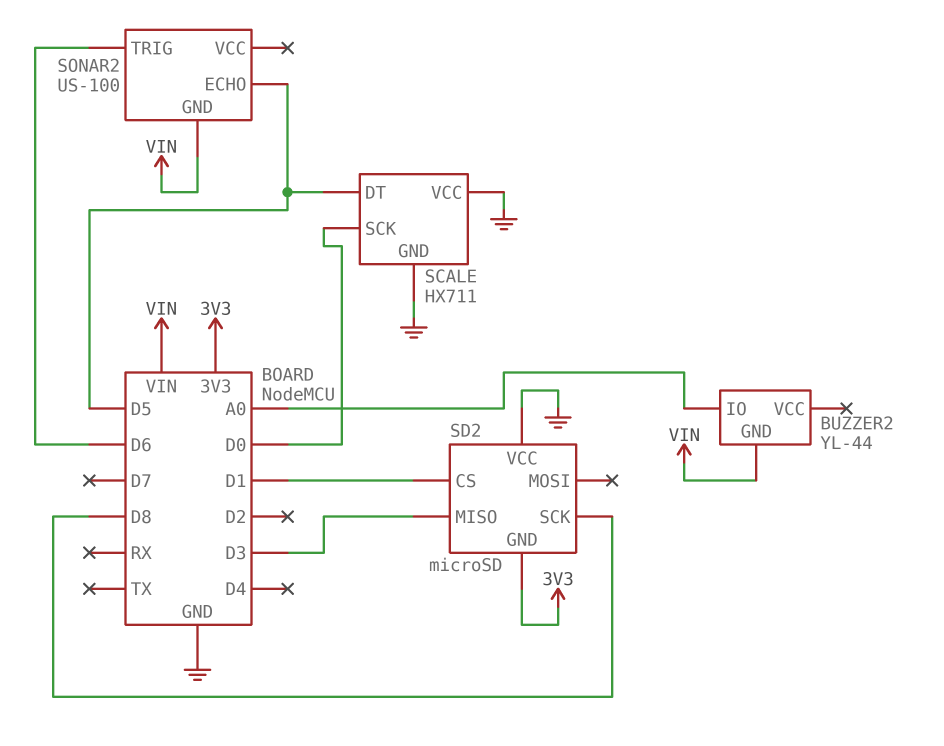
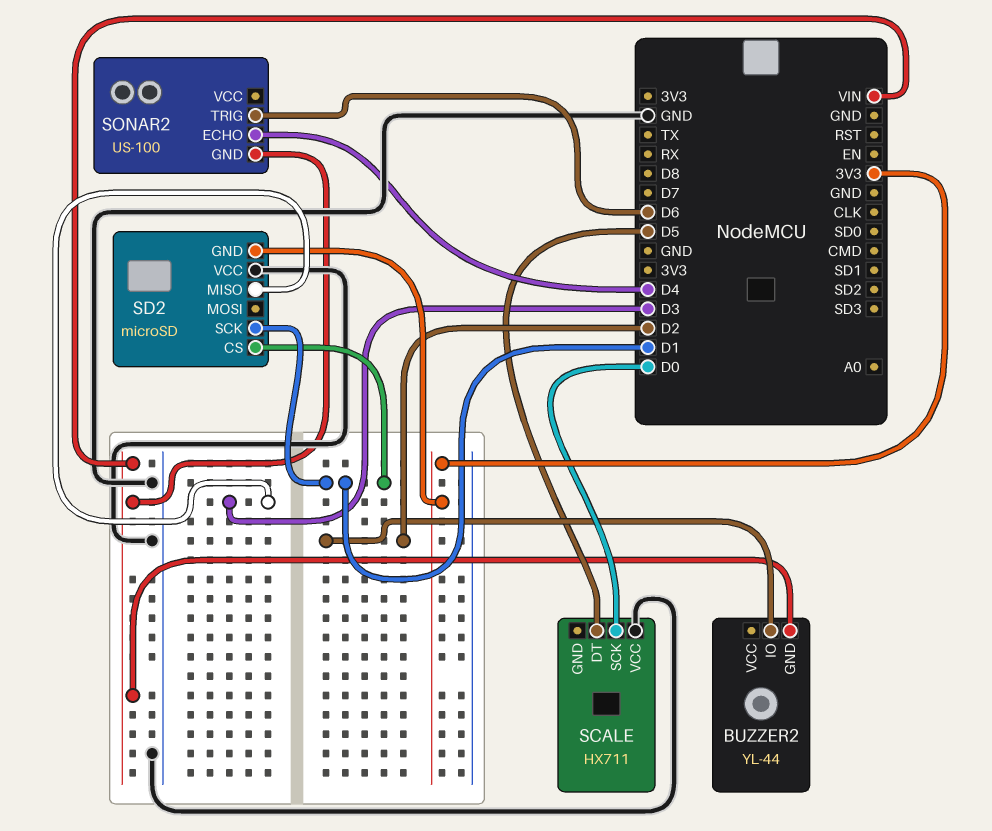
BUZZER2 pin IO: A0 -> D2
SCALE pin GND: GND -> none
SD2 pin SCK: D8 -> D1
SONAR2 pin ECHO: D5 -> D4

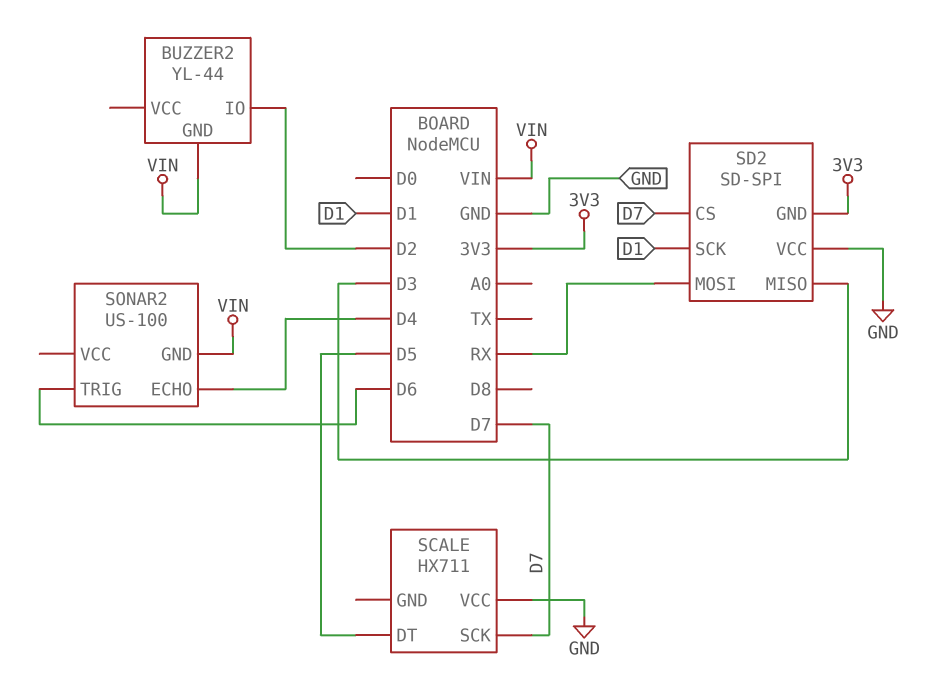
SCALE pin SCK: D0 -> D7
SD2: microSD -> SD-SPI
SD2 pin CS: D1 -> D7
SD2 pin MOSI: none -> RX

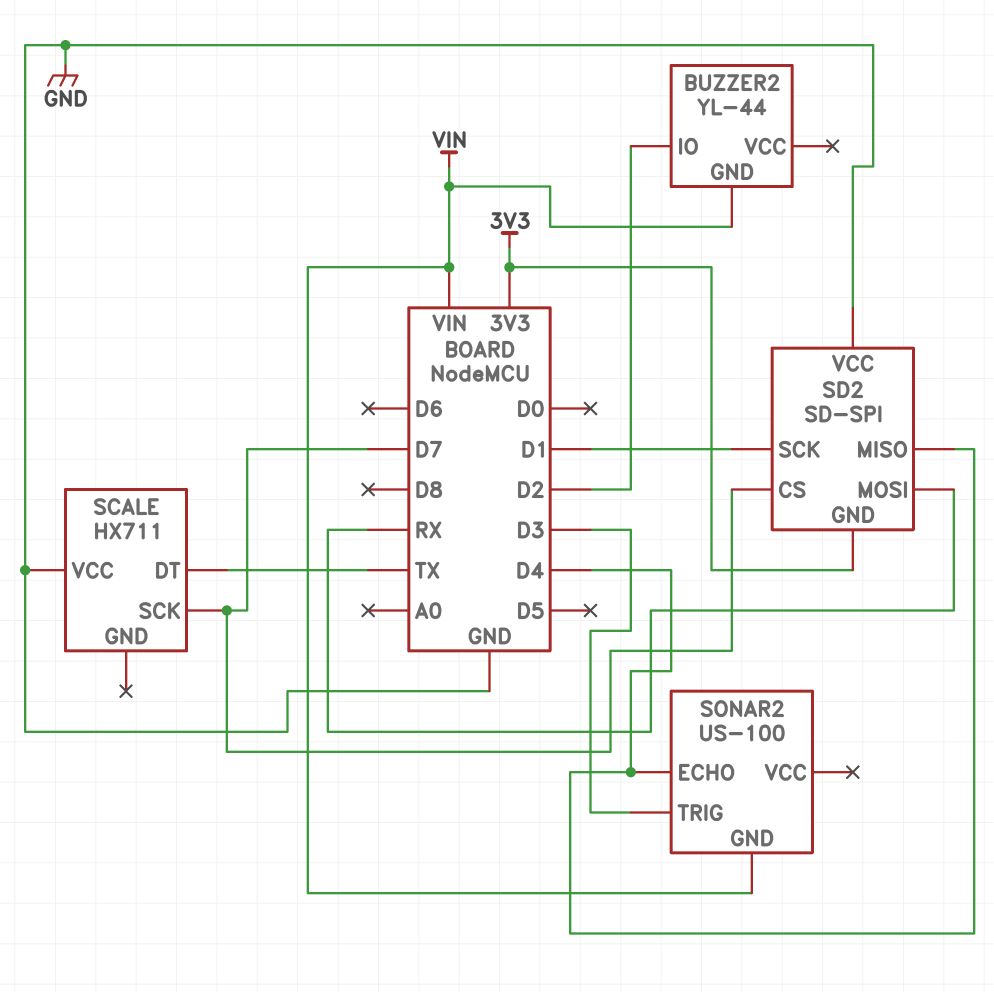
SCALE pin DT: D5 -> TX
SD2 pin MISO: D3 -> D4
SONAR2 pin TRIG: D6 -> D3

